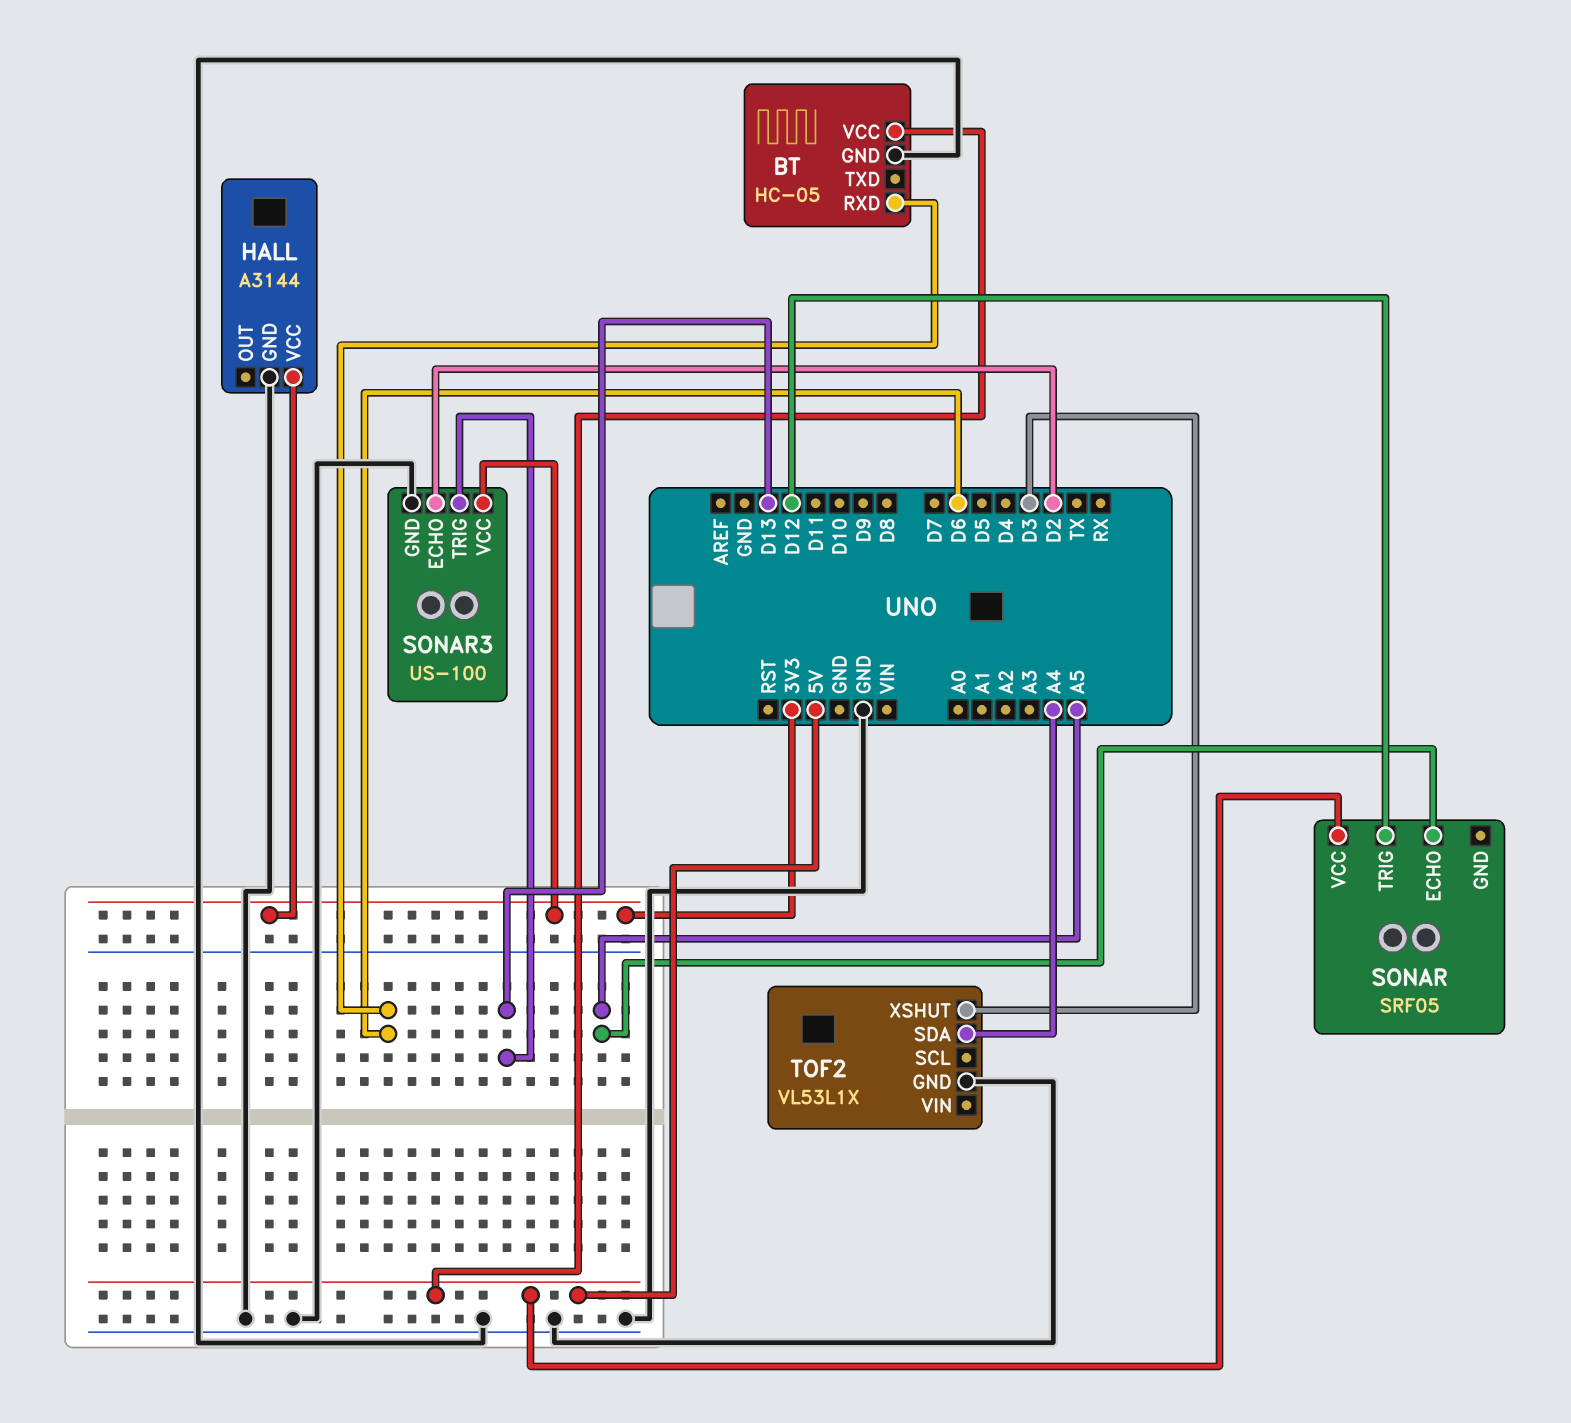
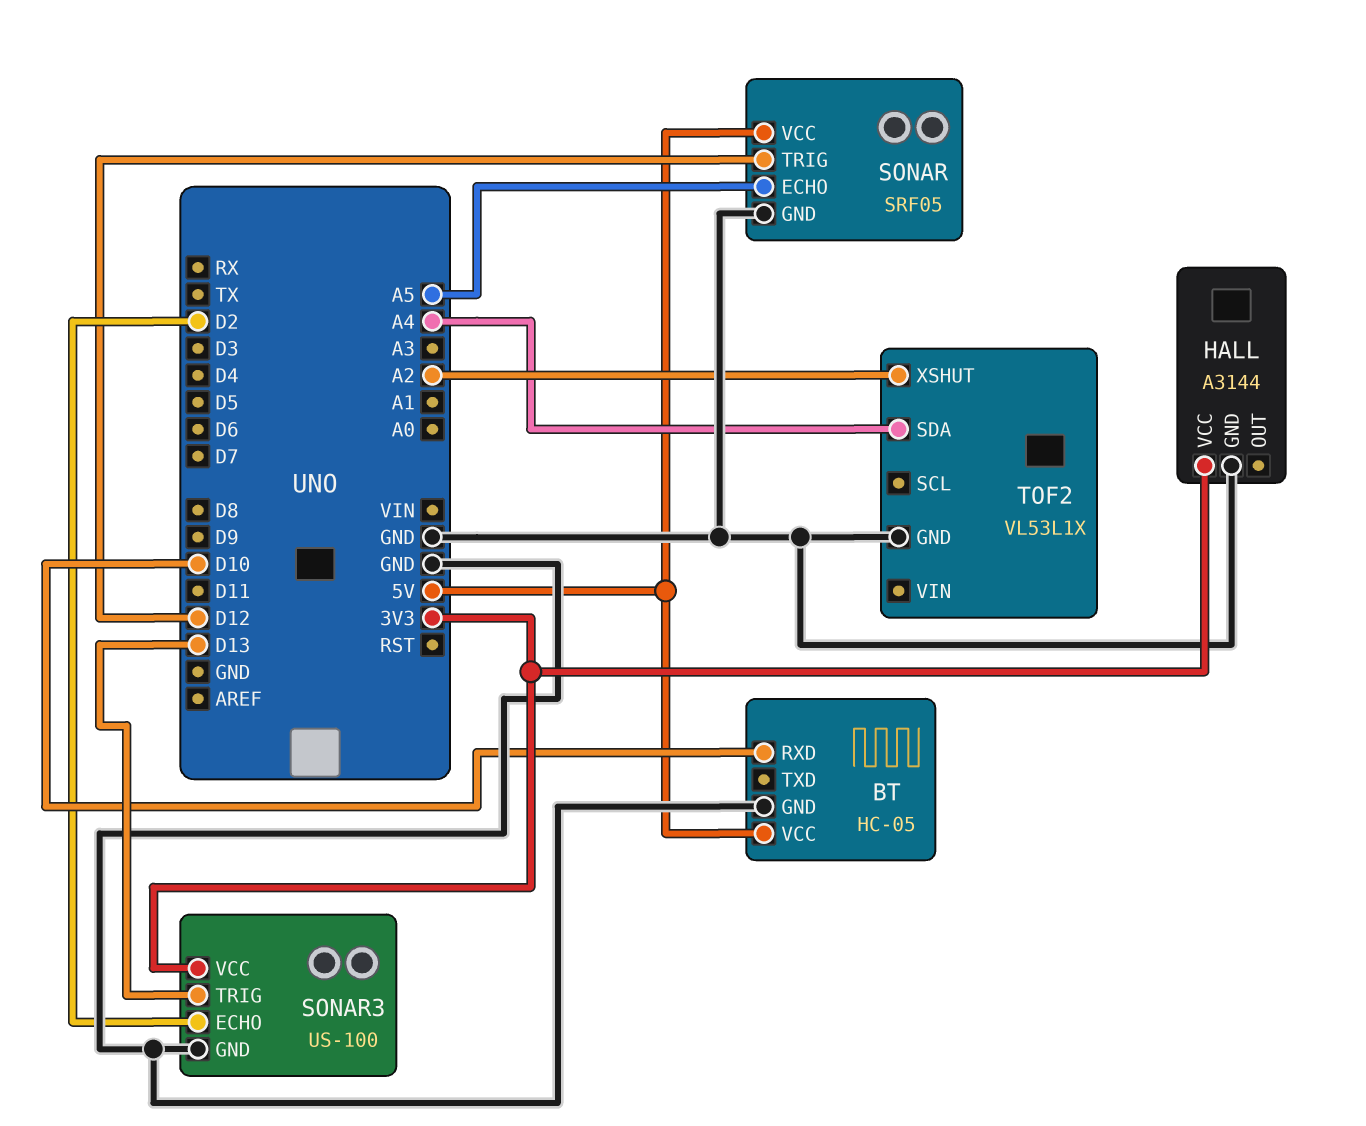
BT pin RXD: D6 -> D10
SONAR pin GND: none -> GND
TOF2 pin XSHUT: D3 -> A2

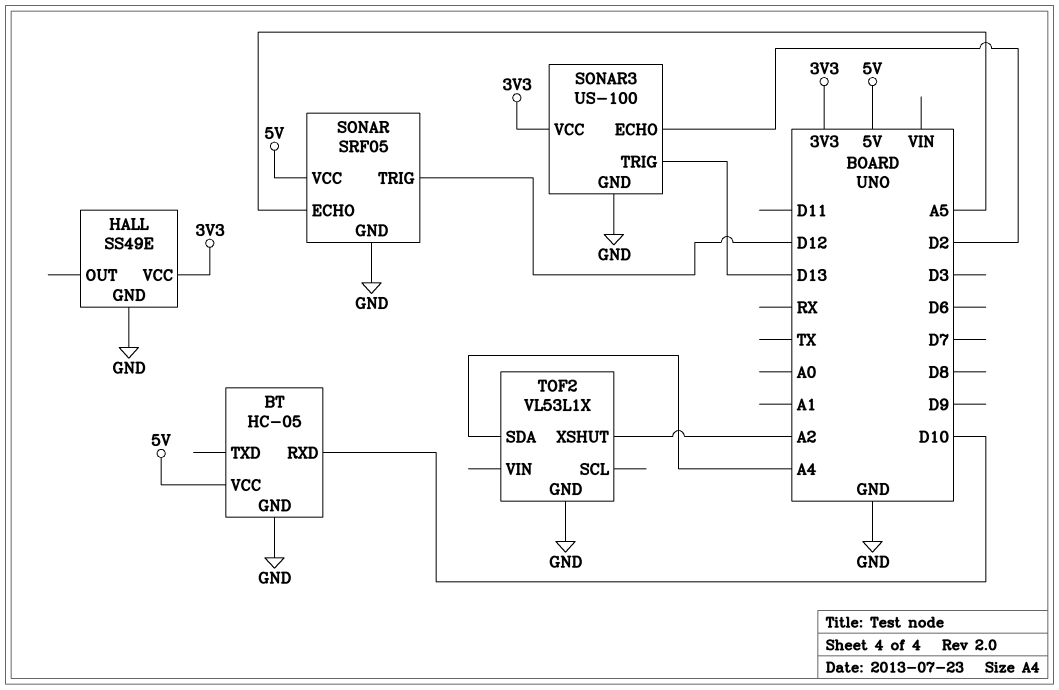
HALL: A3144 -> SS49E

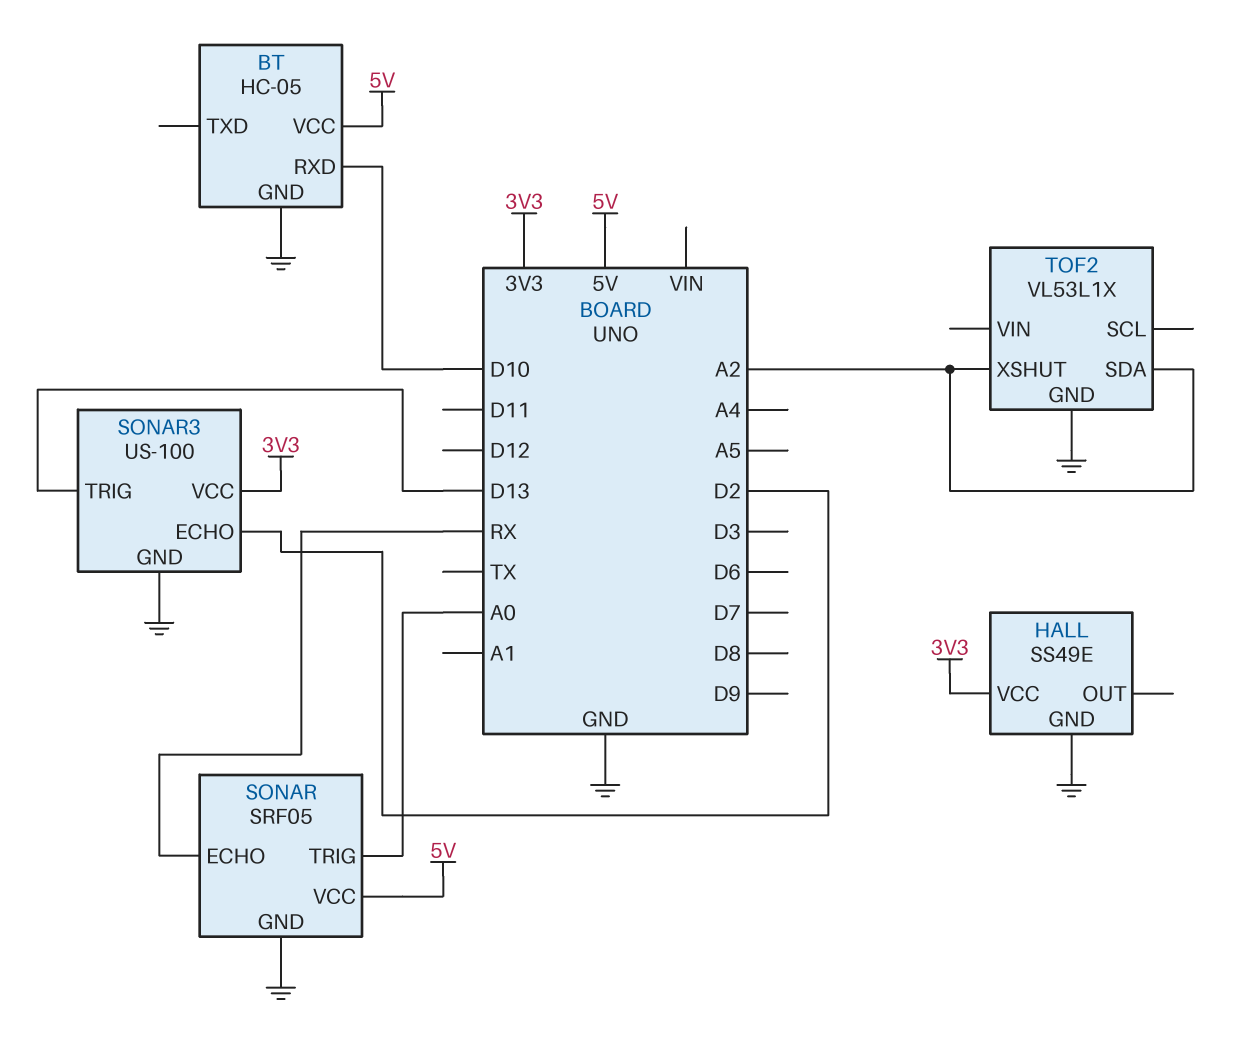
SONAR pin ECHO: A5 -> RX
SONAR pin TRIG: D12 -> A0
TOF2 pin SDA: A4 -> A2

